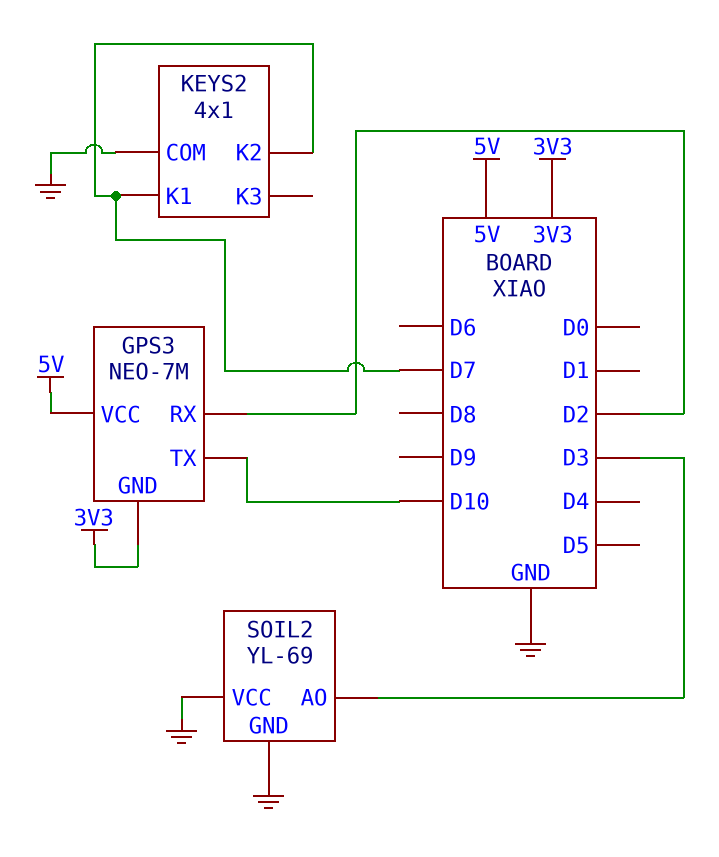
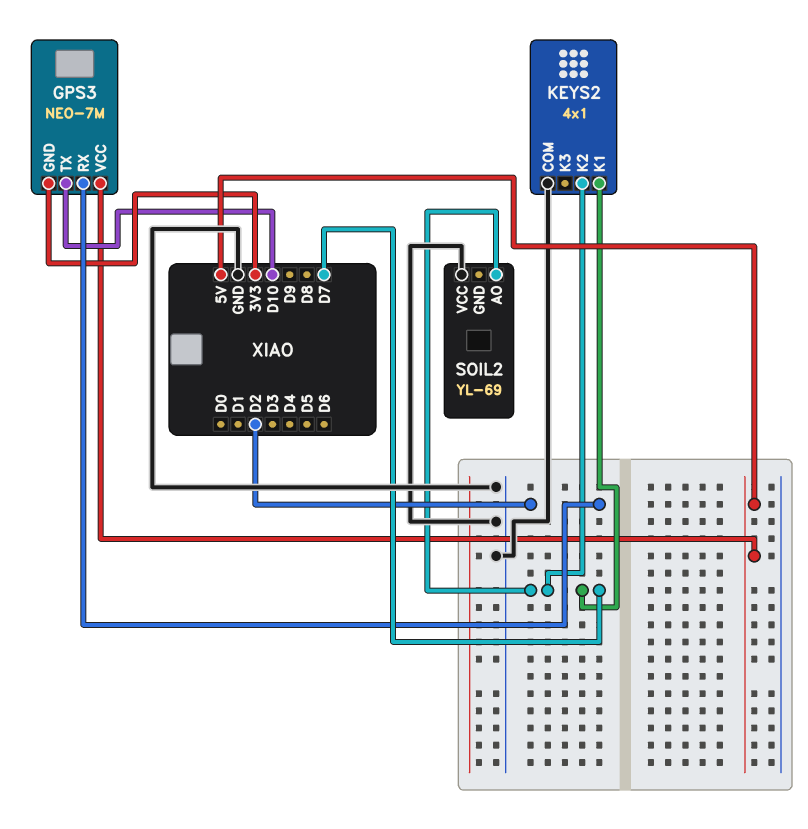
SOIL2 pin AO: D3 -> D7
SOIL2 pin GND: GND -> none

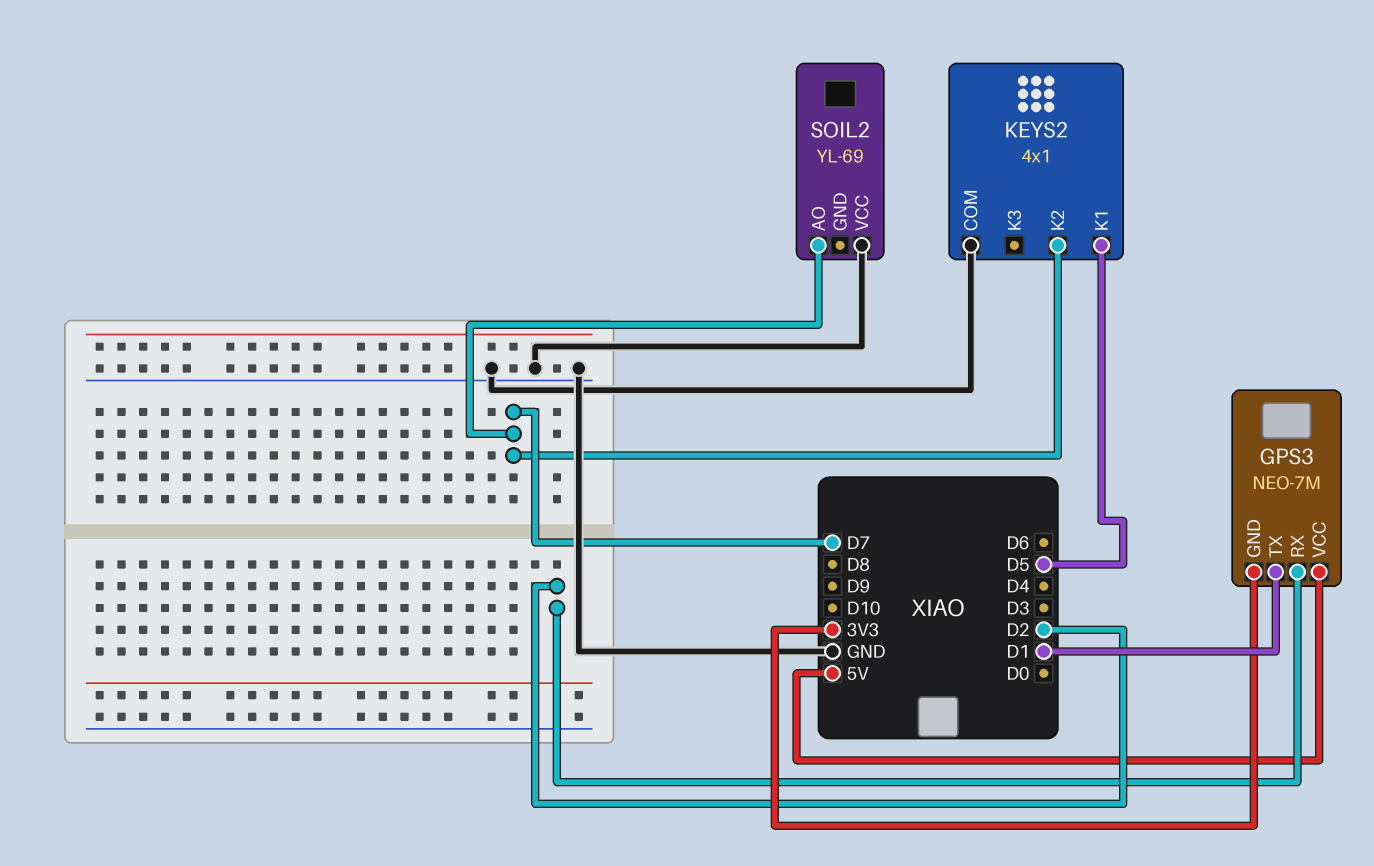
GPS3 pin TX: D10 -> D1
KEYS2 pin K1: D7 -> D5

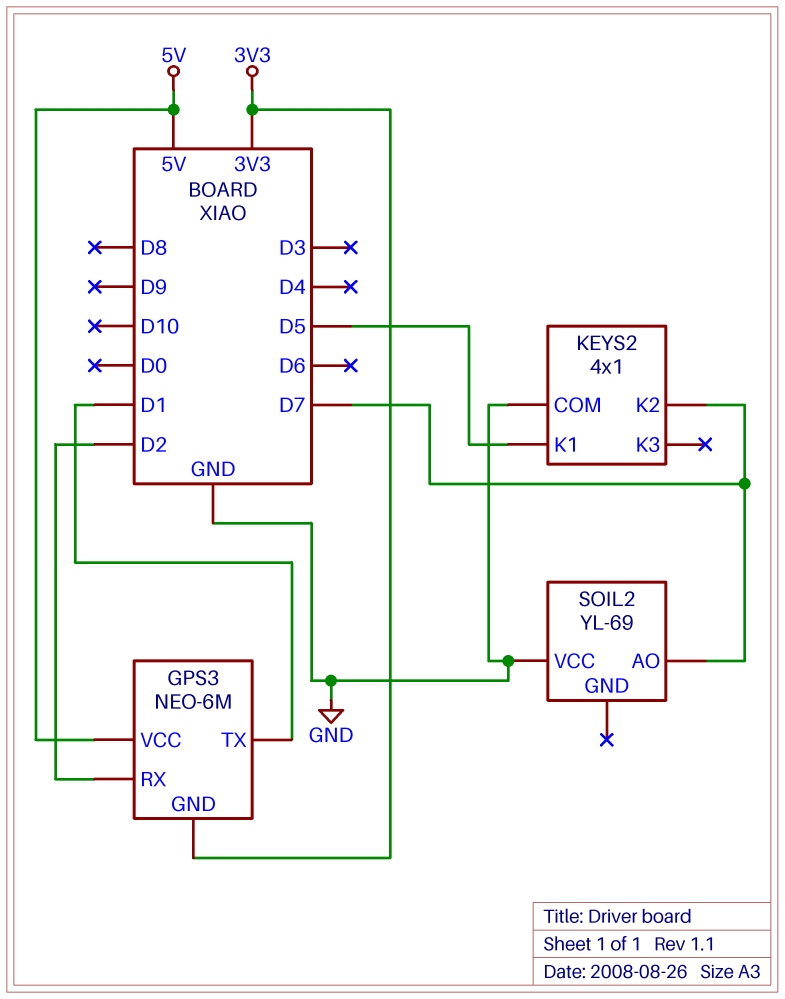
GPS3: NEO-7M -> NEO-6M

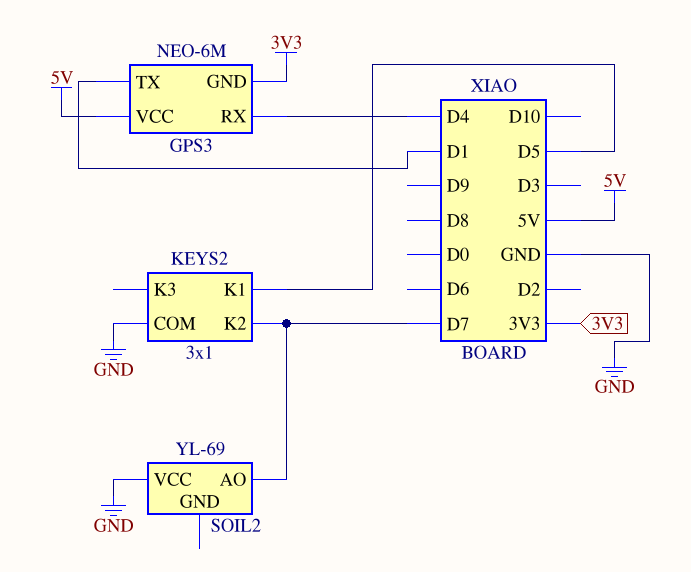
GPS3 pin RX: D2 -> D4
KEYS2: 4x1 -> 3x1

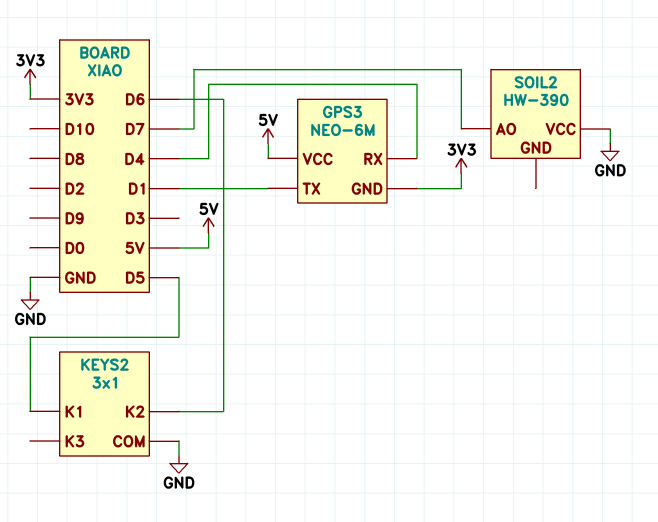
KEYS2 pin K2: D7 -> D6
SOIL2: YL-69 -> HW-390

